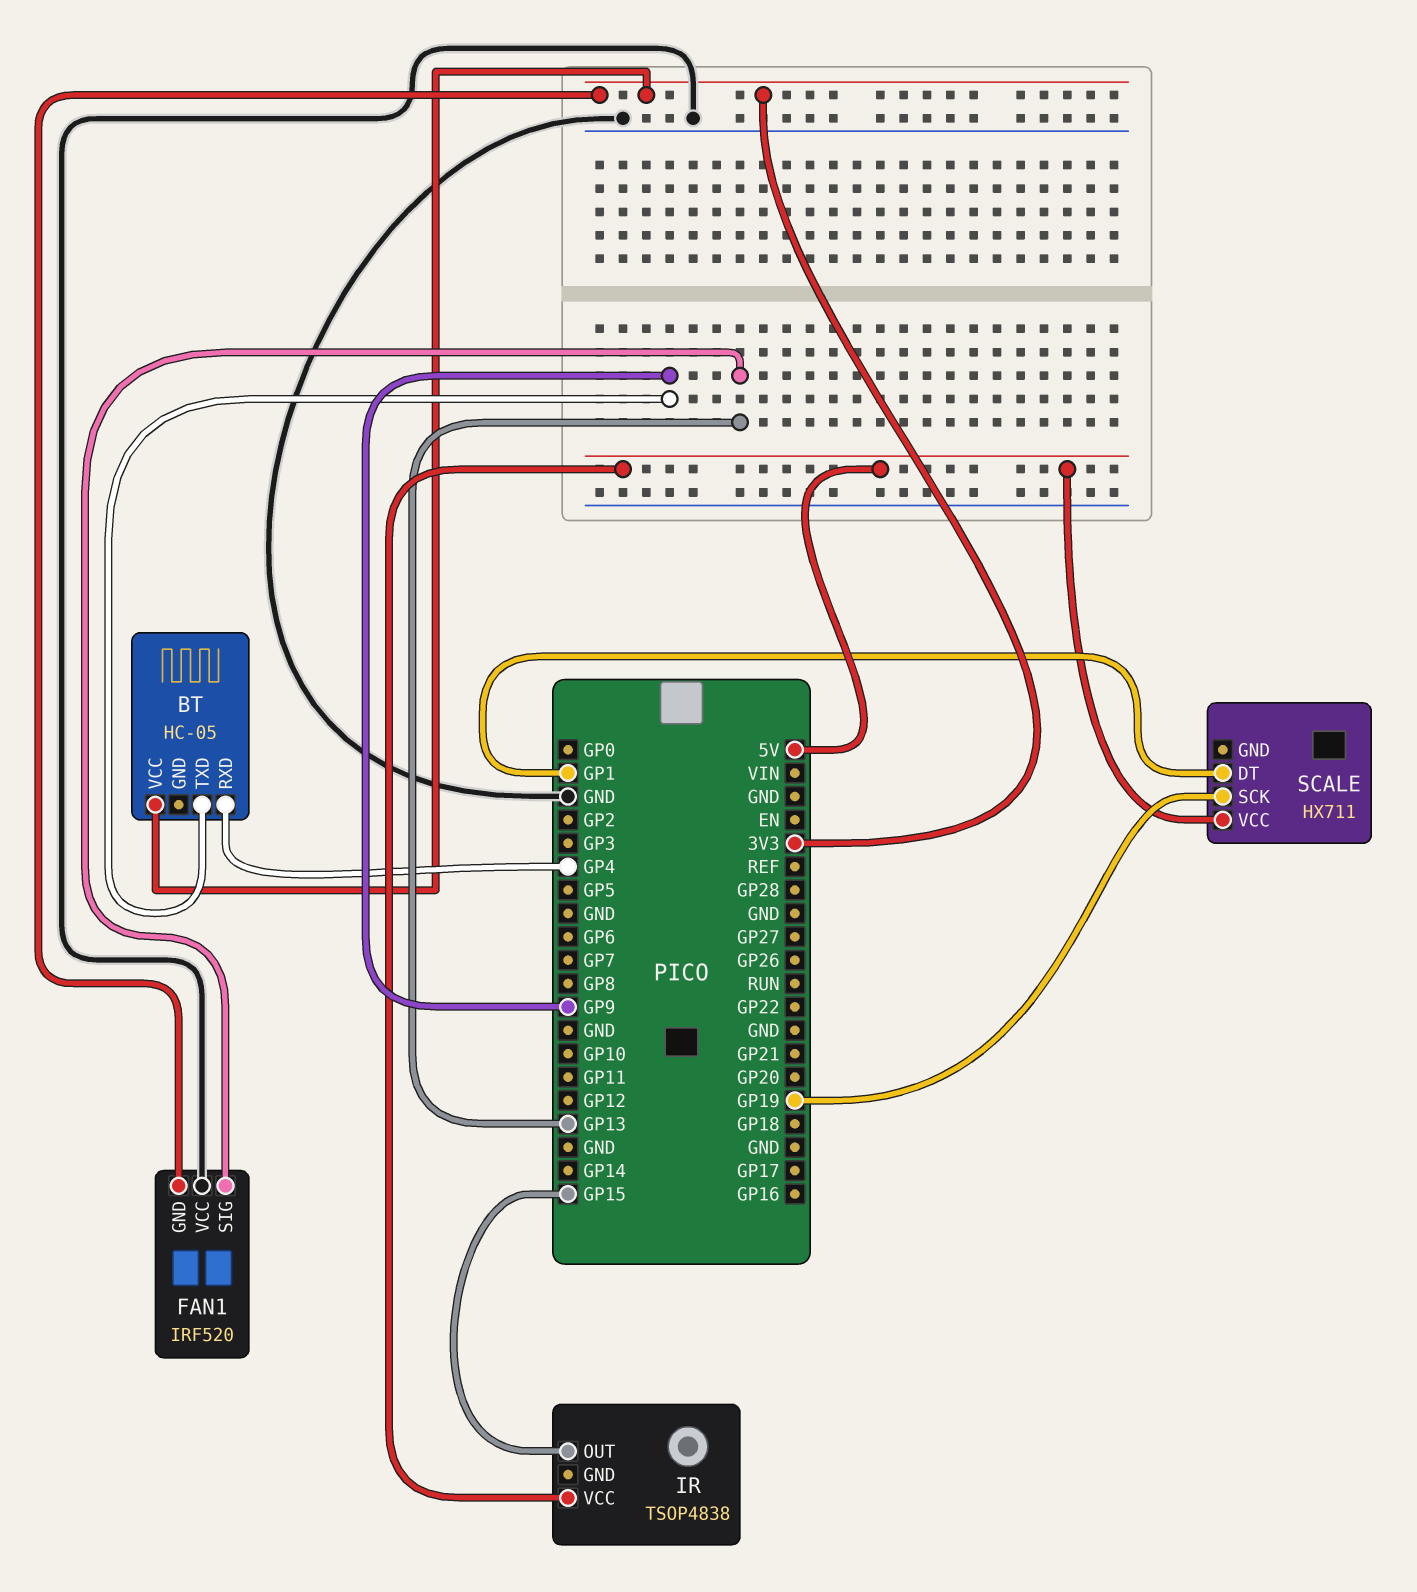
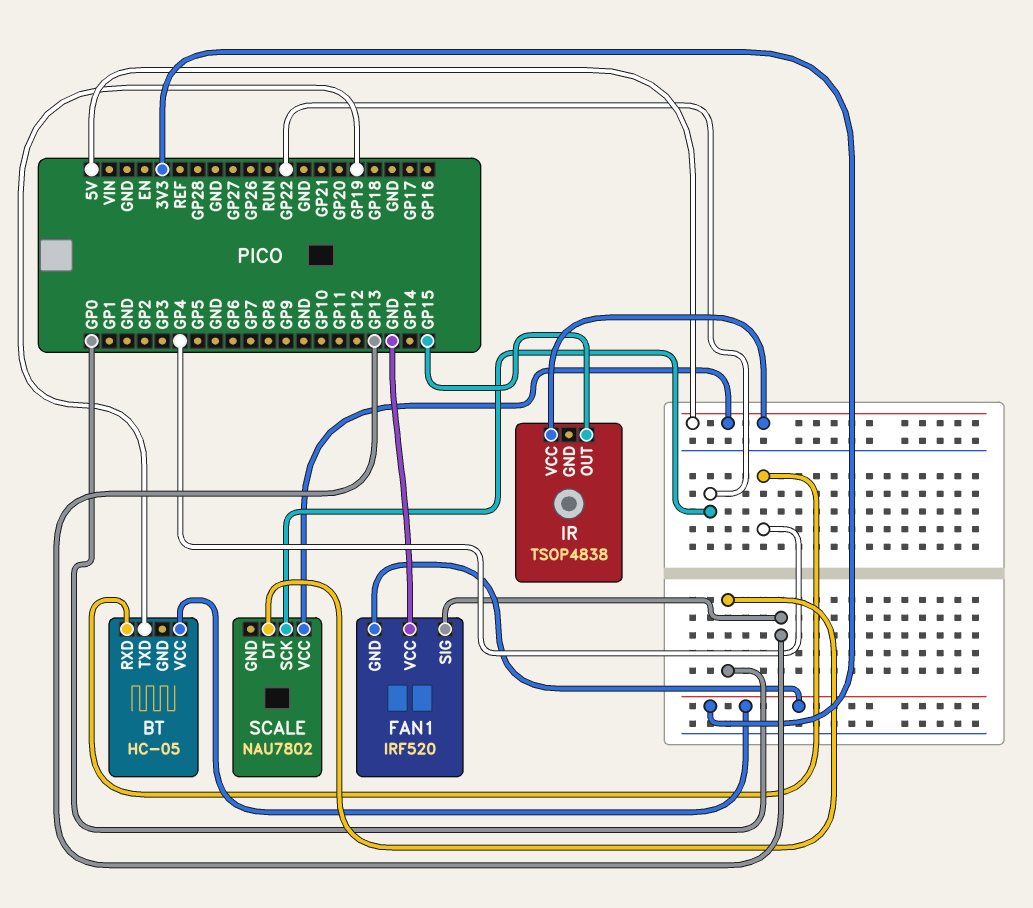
BT pin TXD: GP9 -> GP19
SCALE: HX711 -> NAU7802
SCALE pin DT: GP1 -> GP0
SCALE pin SCK: GP19 -> GP22

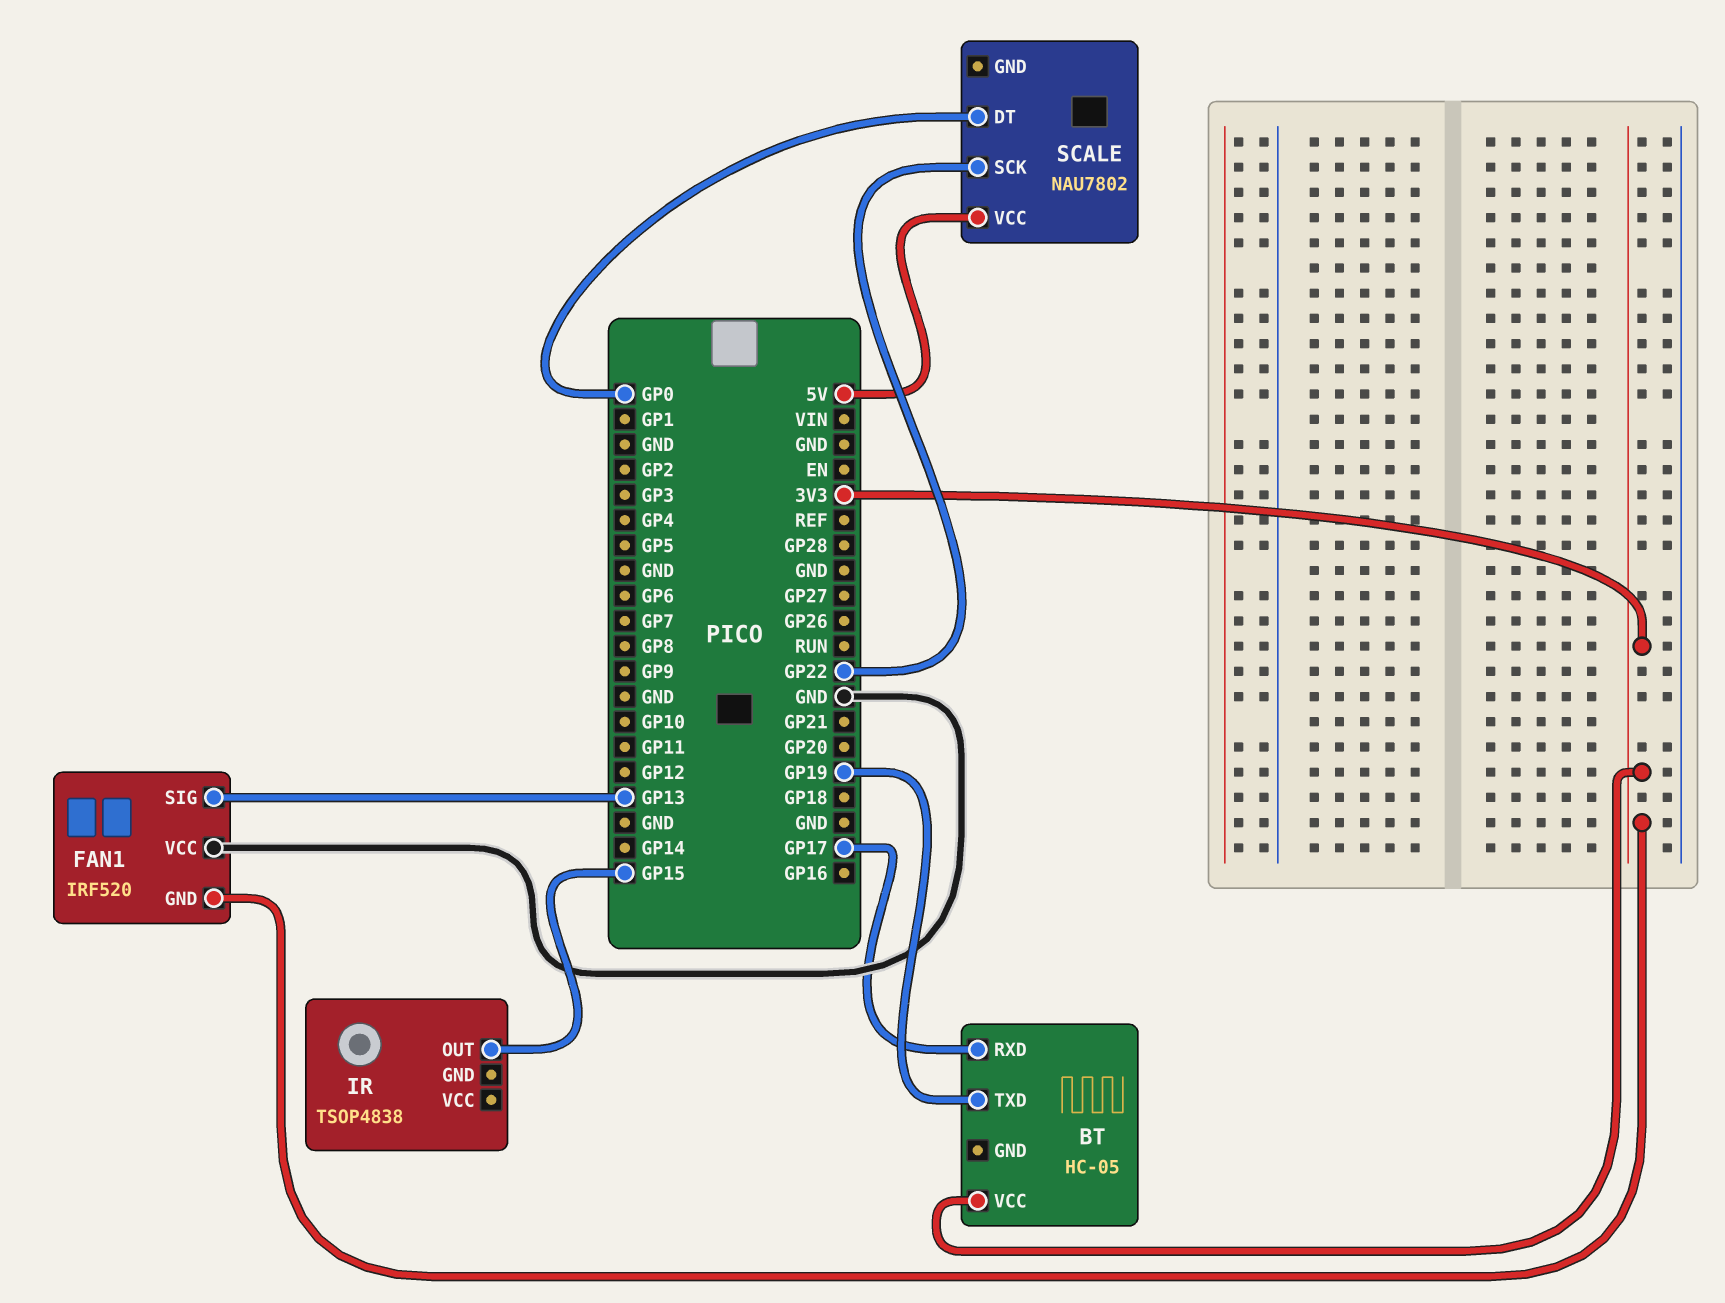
BT pin RXD: GP4 -> GP17
IR pin VCC: 5V -> none

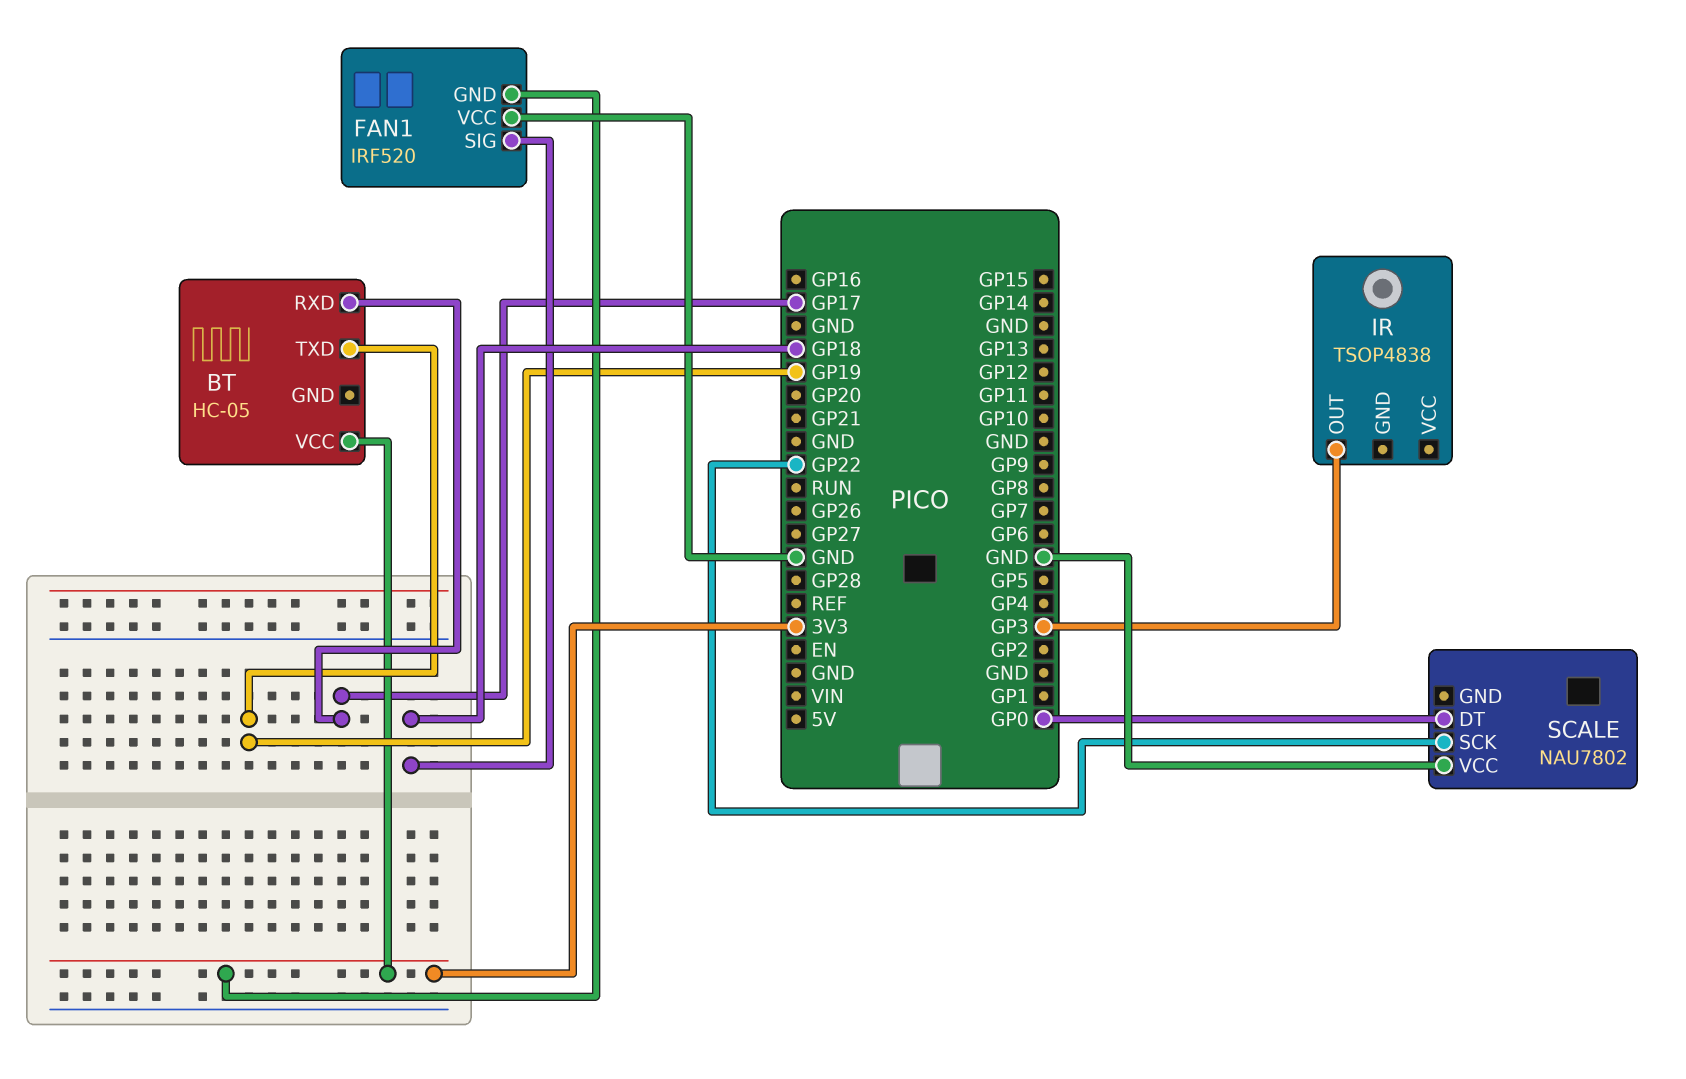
FAN1 pin SIG: GP13 -> GP18
IR pin OUT: GP15 -> GP3
SCALE pin VCC: 5V -> GND

